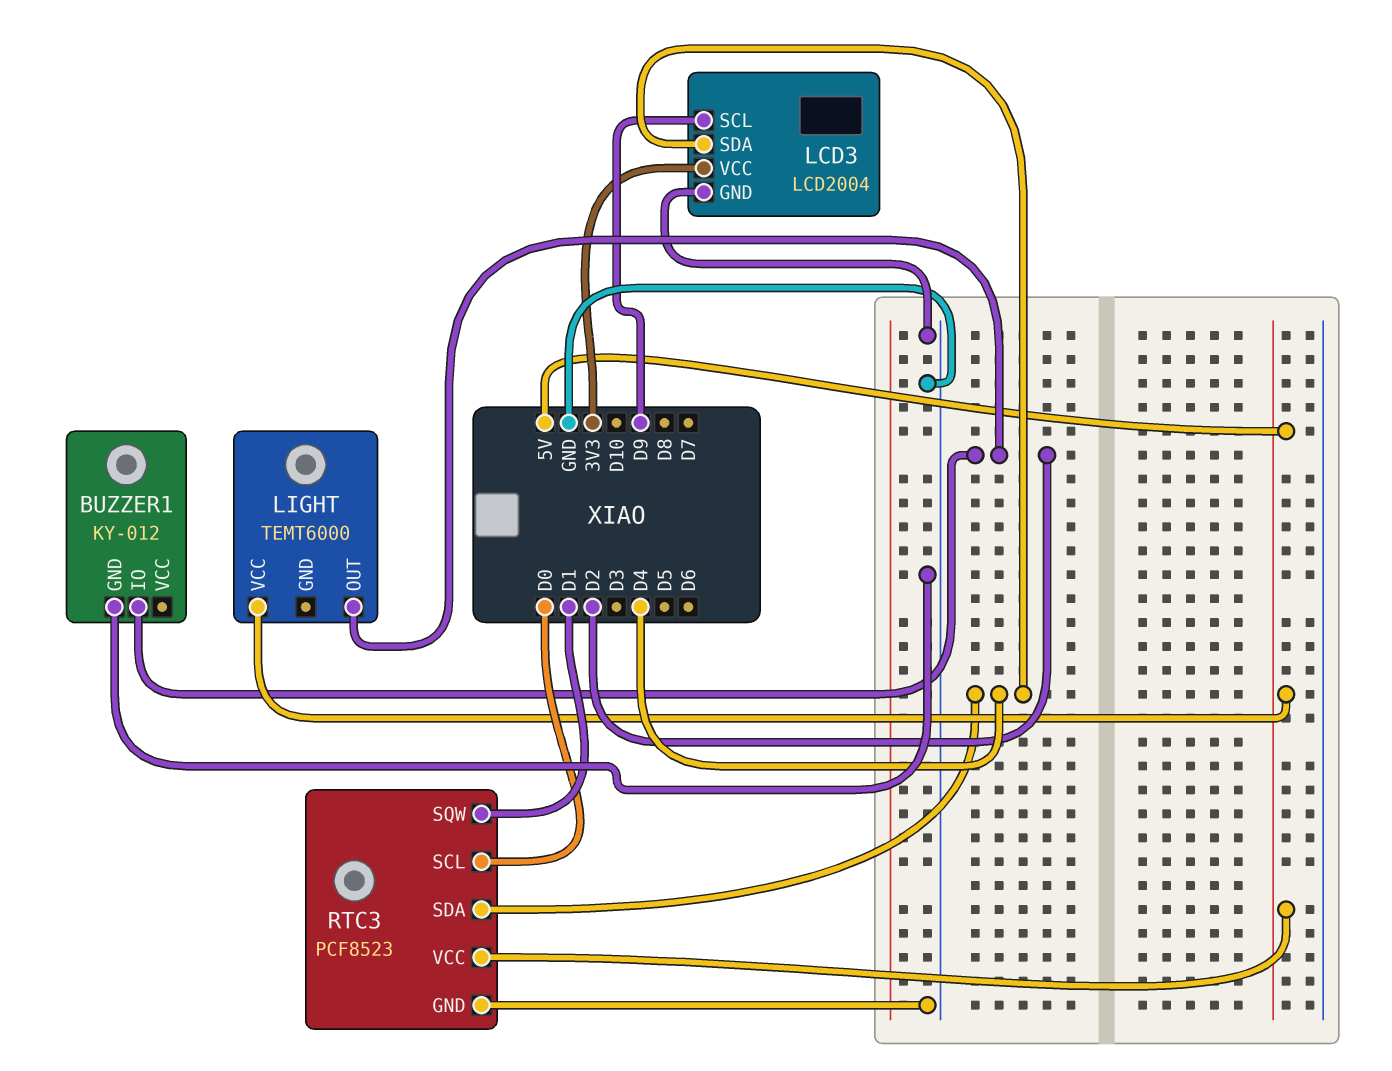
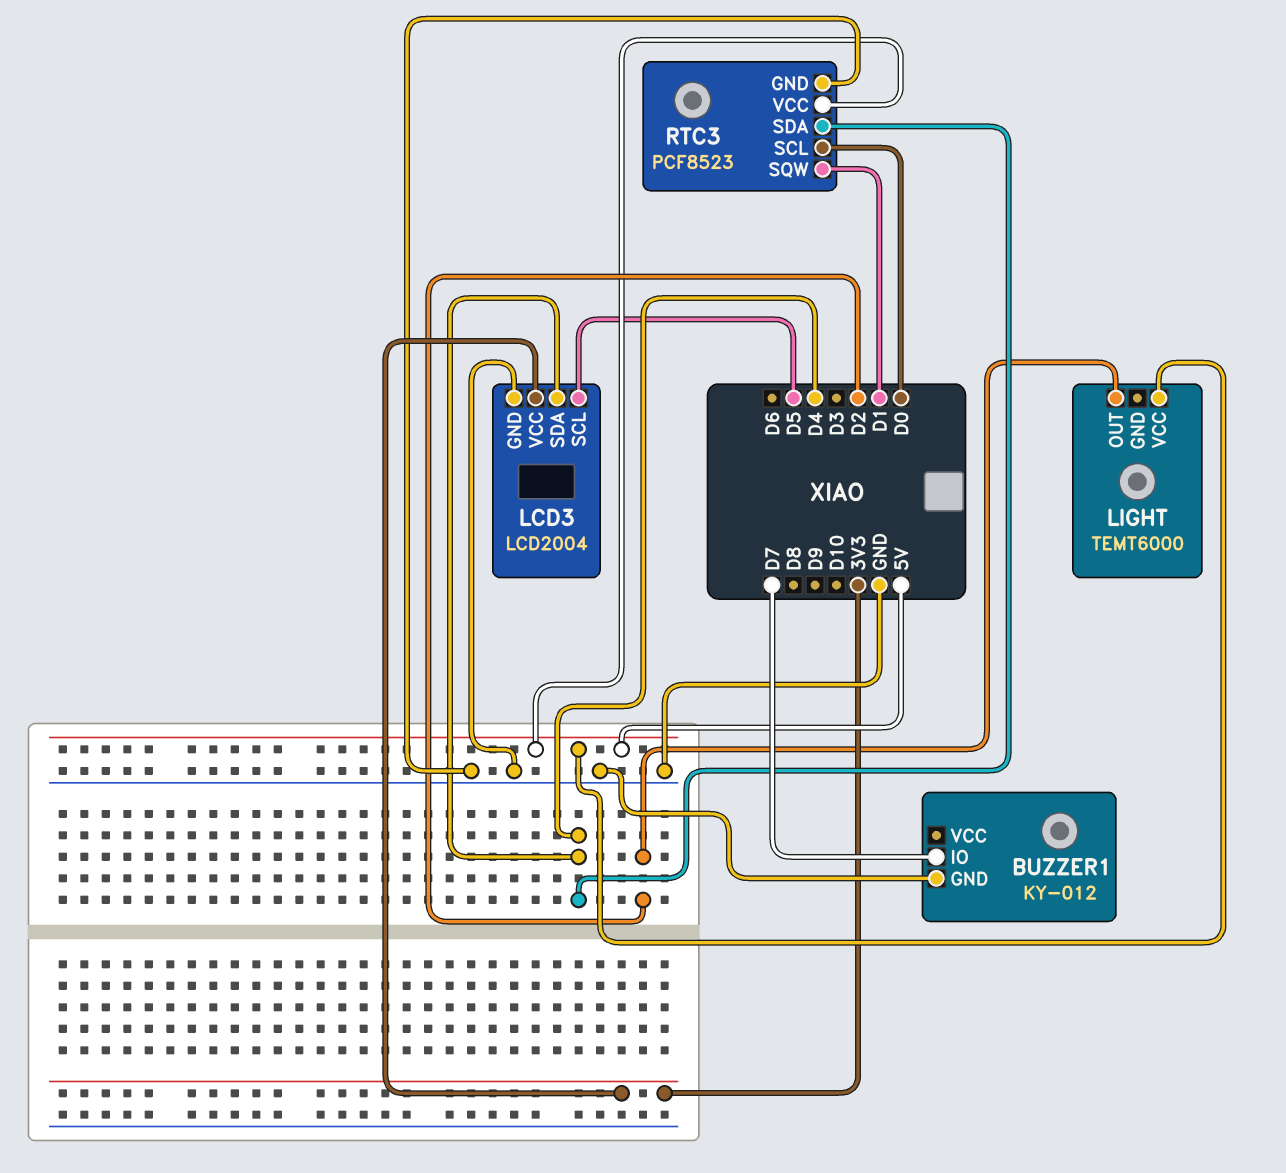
BUZZER1 pin IO: D2 -> D7
LCD3 pin SCL: D9 -> D5

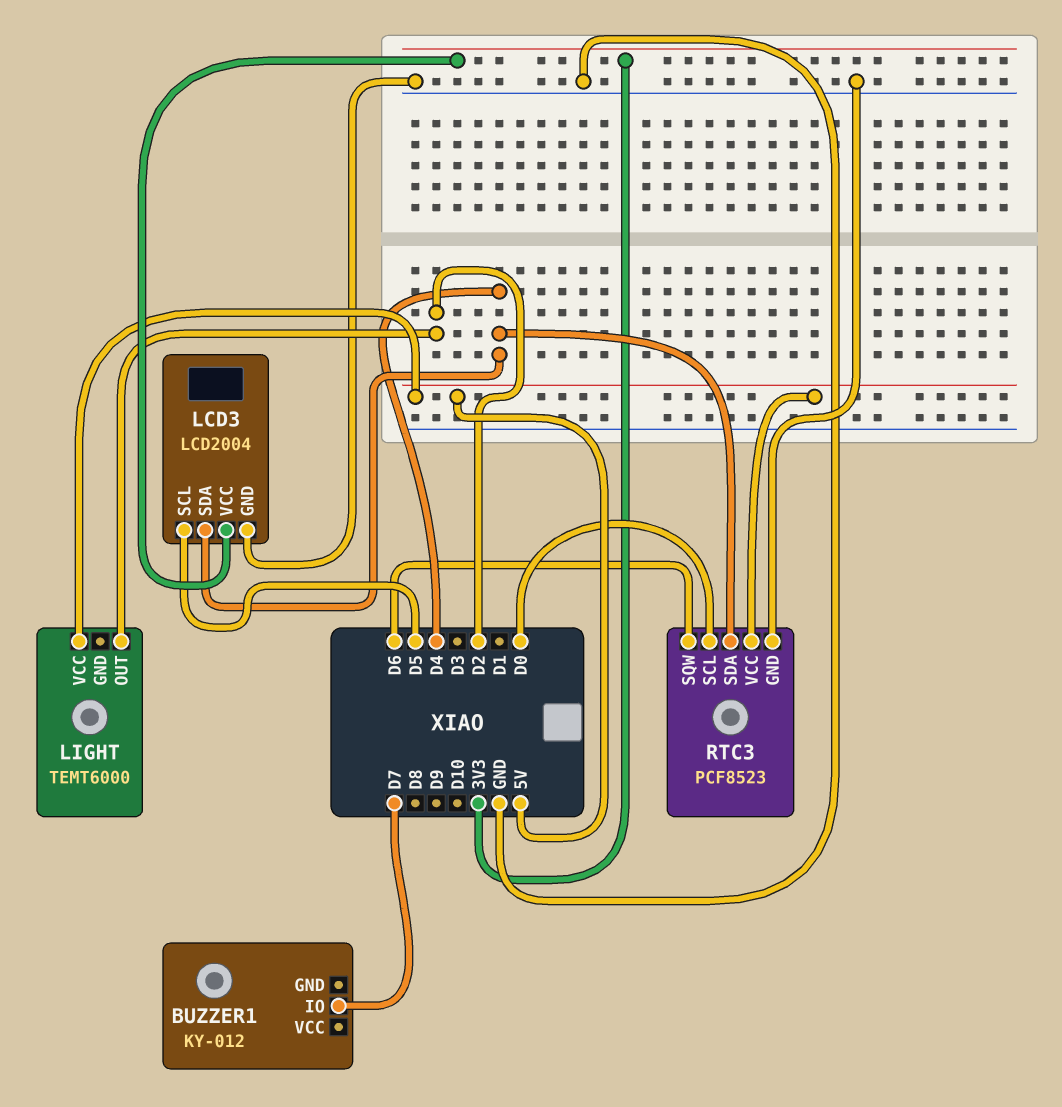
BUZZER1 pin GND: GND -> none
RTC3 pin SQW: D1 -> D6

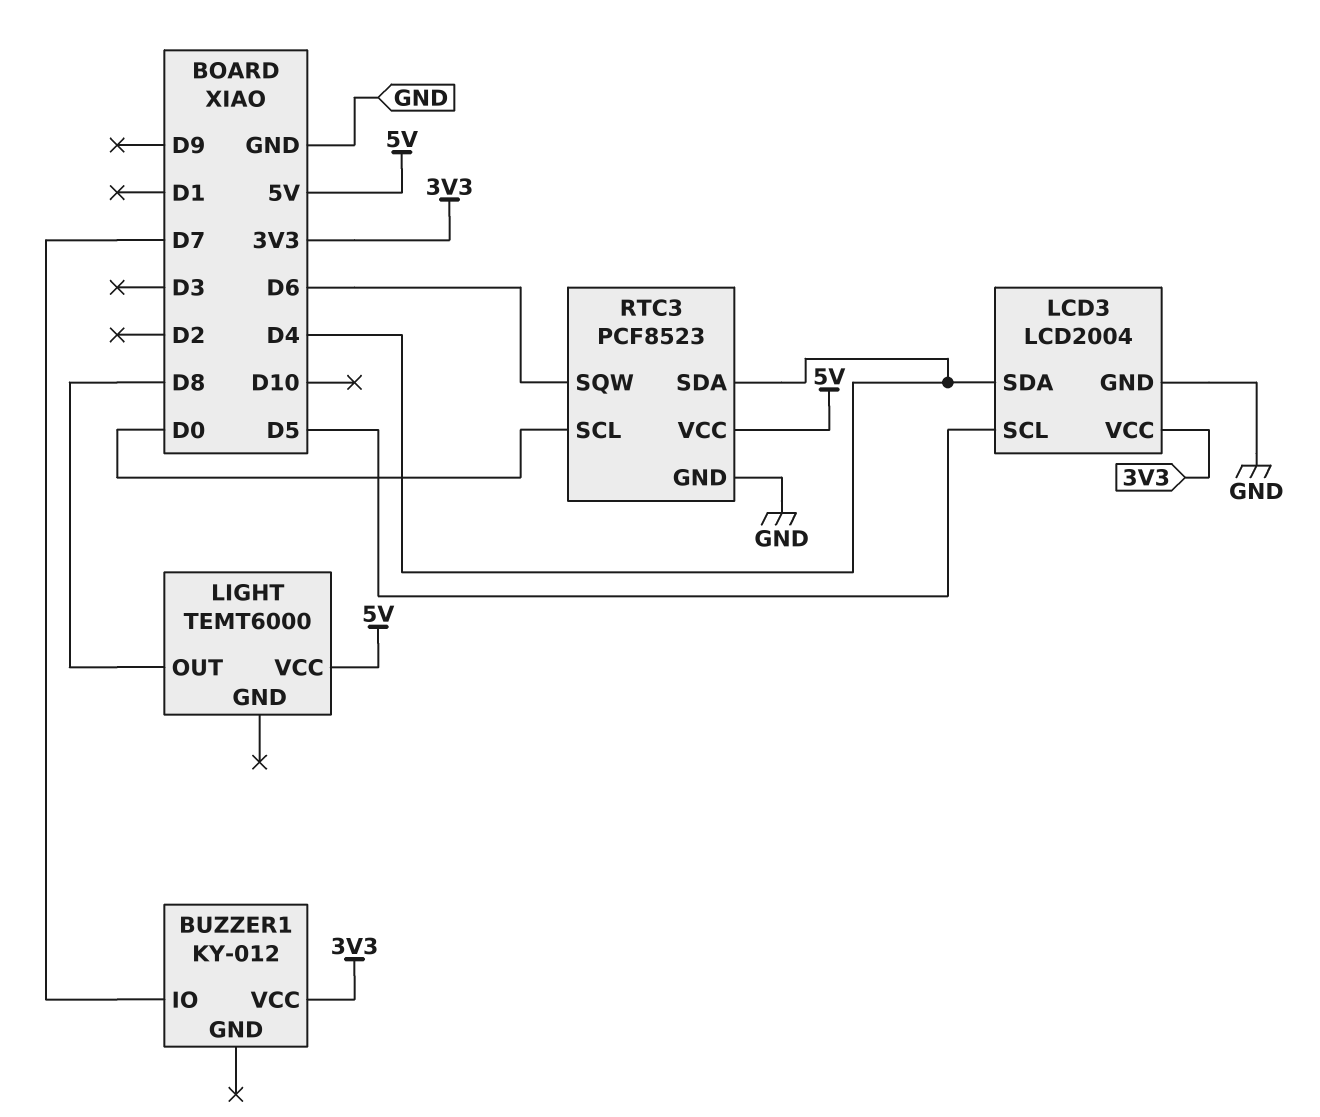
BUZZER1 pin VCC: none -> 3V3
LIGHT pin OUT: D2 -> D8

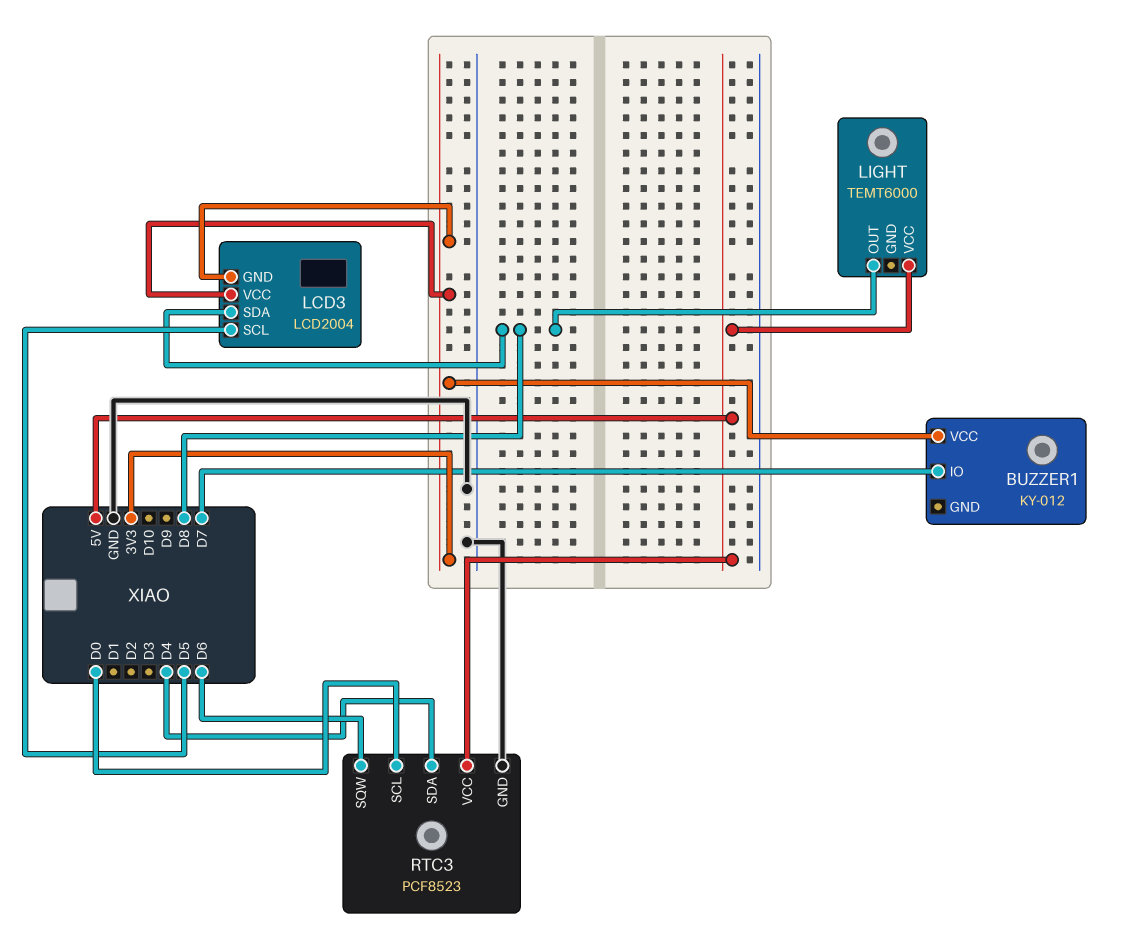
LCD3 pin GND: GND -> 3V3
LCD3 pin SDA: D4 -> D8

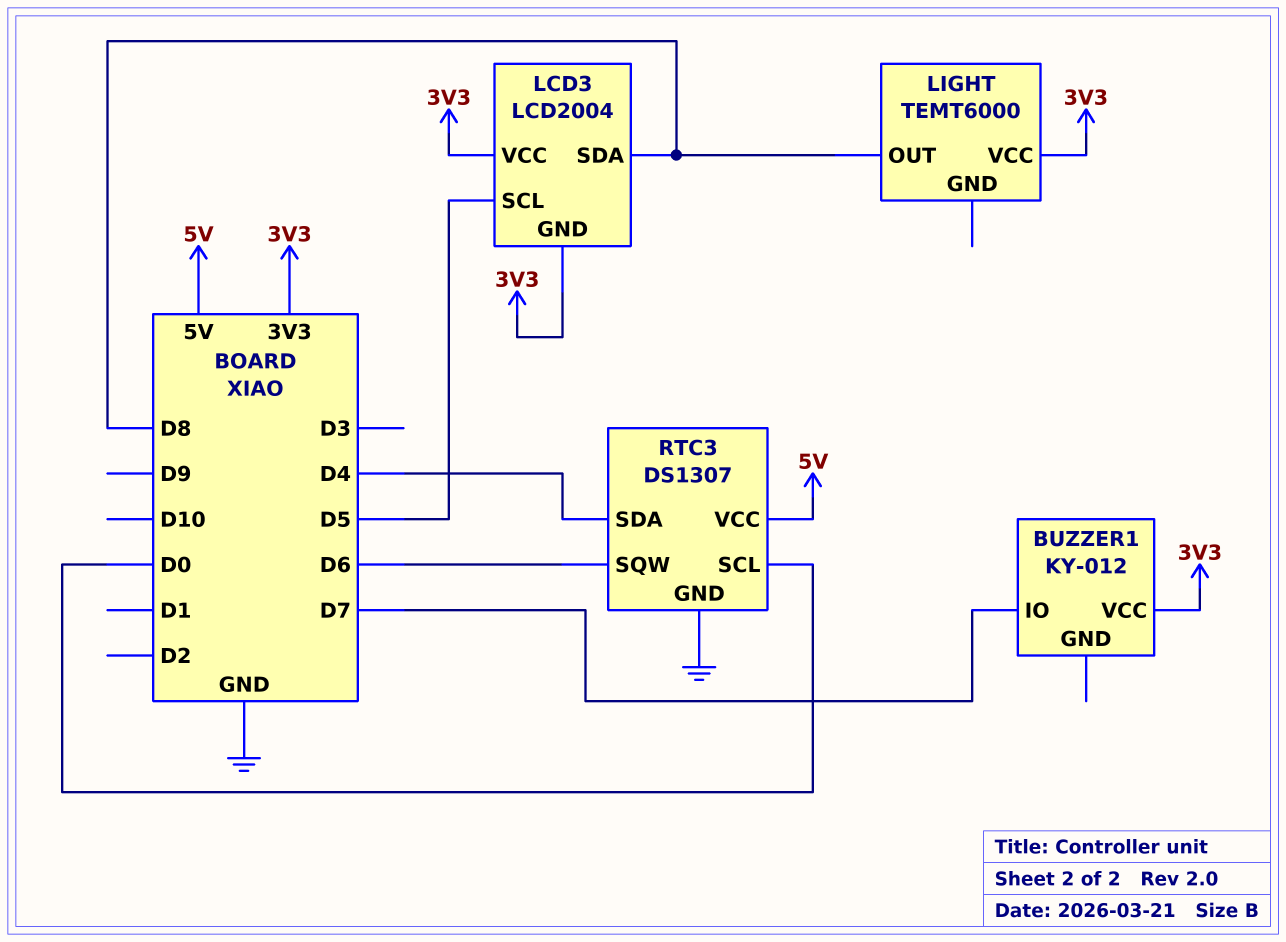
LIGHT pin VCC: 5V -> 3V3
RTC3: PCF8523 -> DS1307

